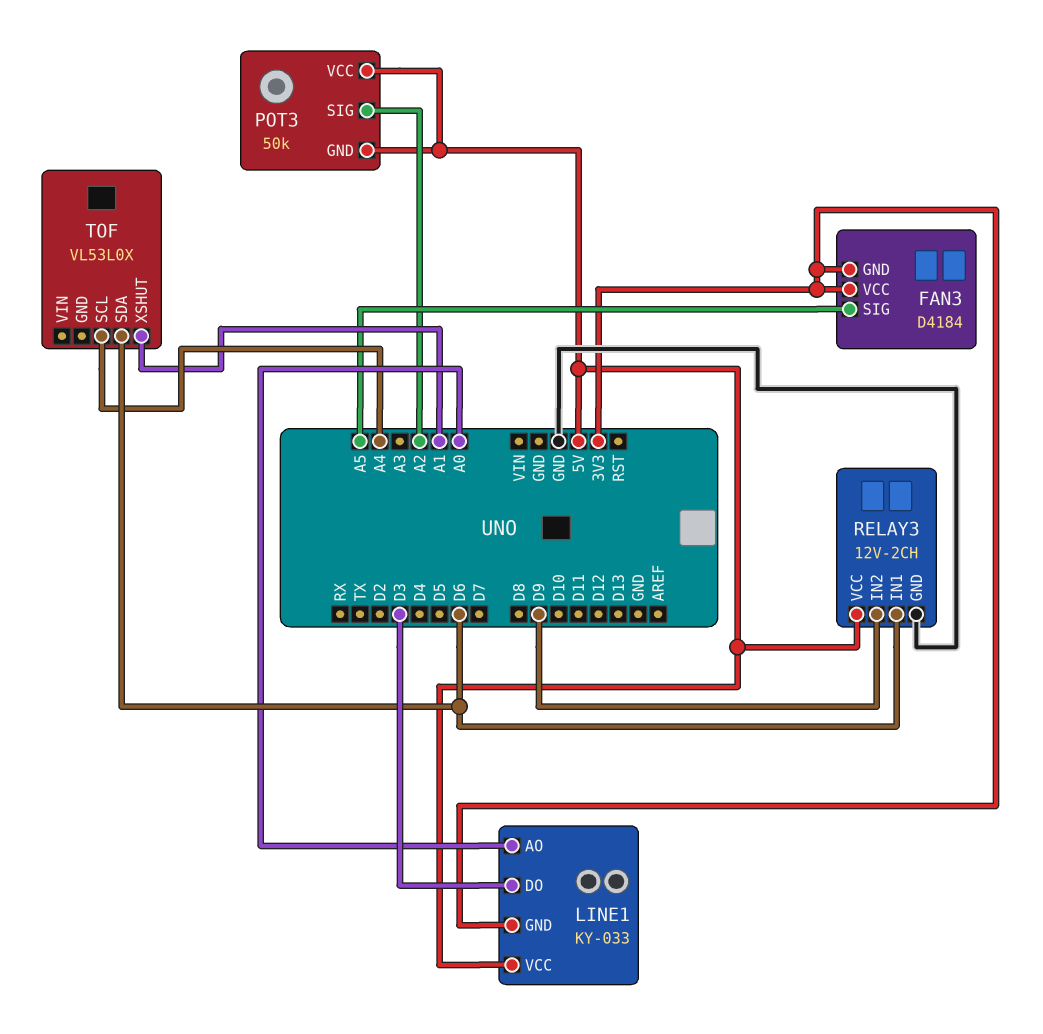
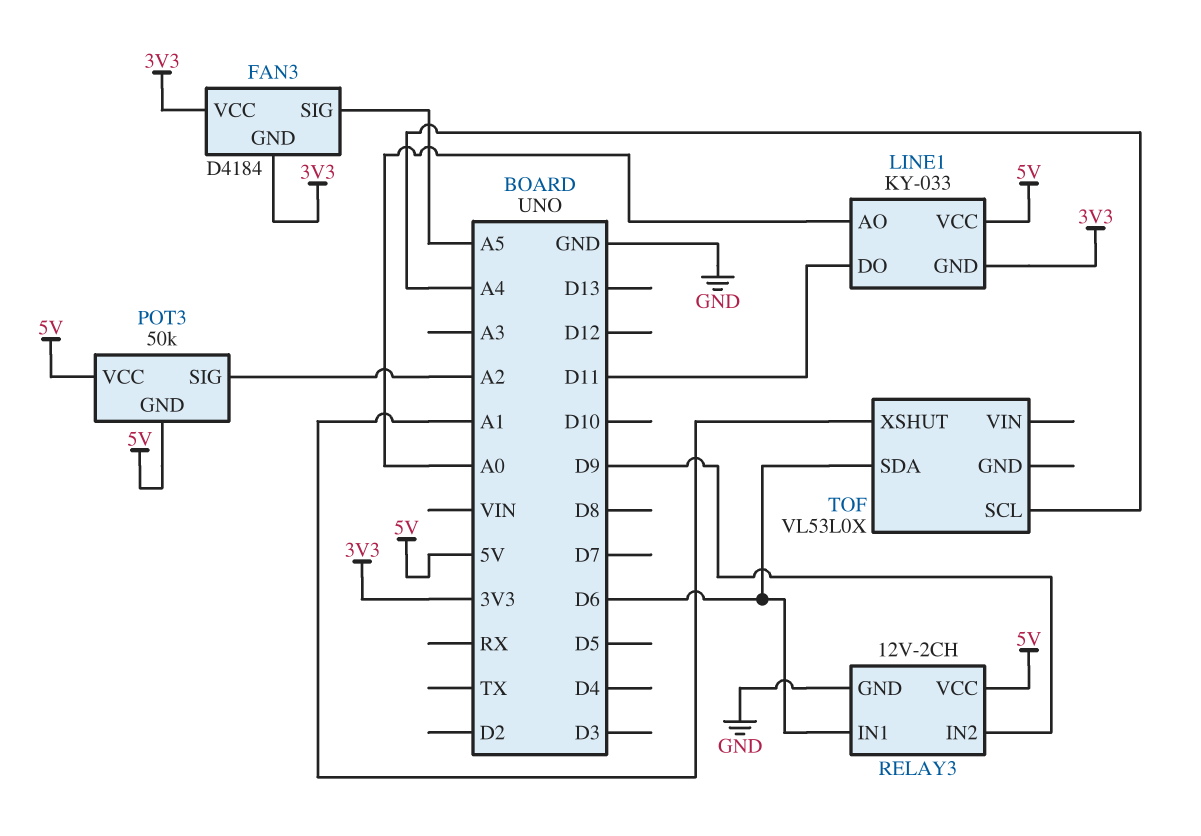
LINE1 pin DO: D3 -> D11

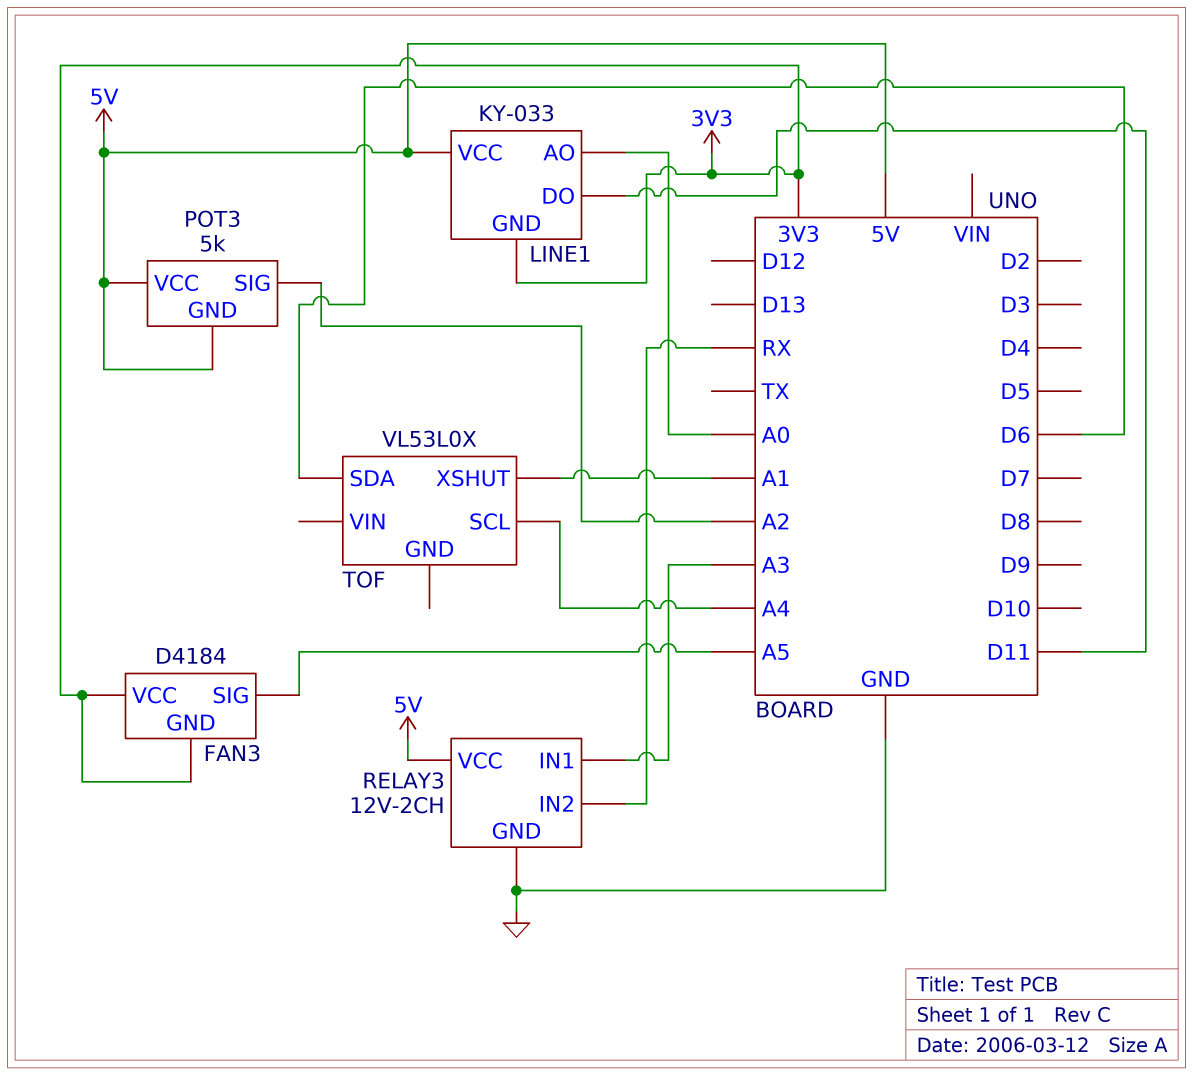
POT3: 50k -> 5k
RELAY3 pin IN1: D6 -> A3
RELAY3 pin IN2: D9 -> RX

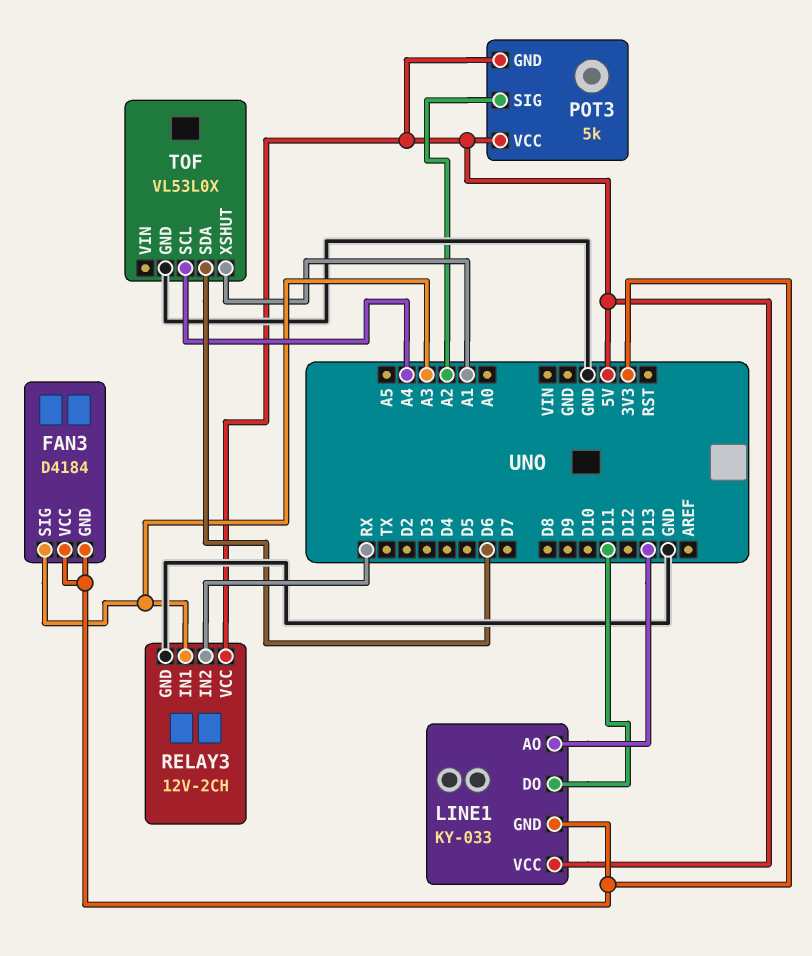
FAN3 pin SIG: A5 -> A3
LINE1 pin AO: A0 -> D13
TOF pin GND: none -> GND

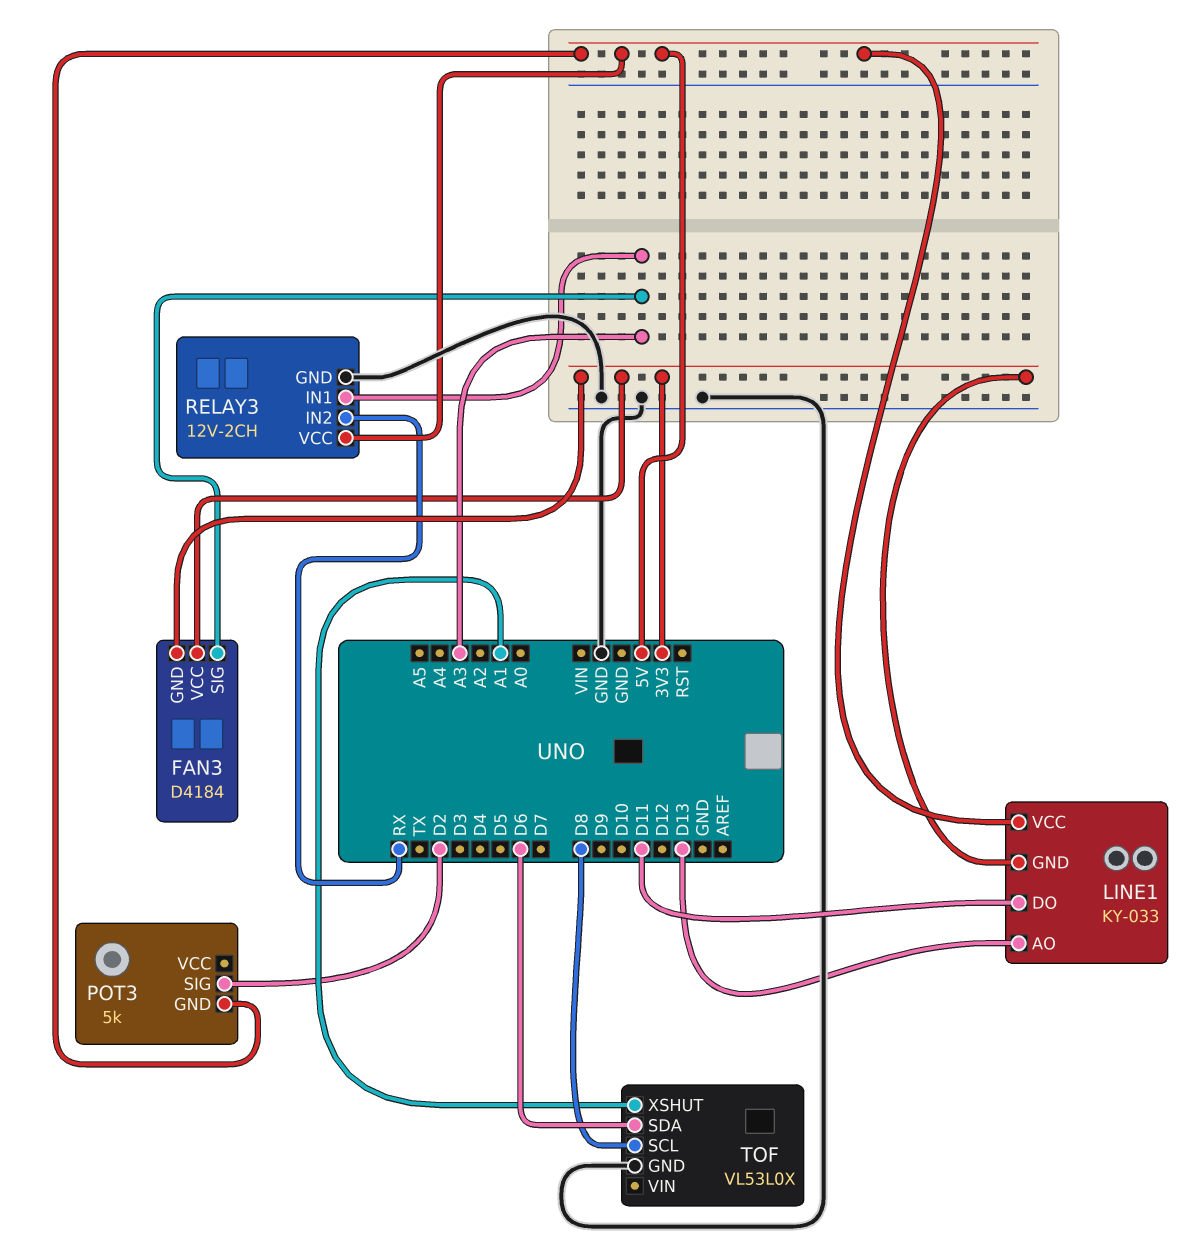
POT3 pin SIG: A2 -> D2
POT3 pin VCC: 5V -> none
TOF pin SCL: A4 -> D8

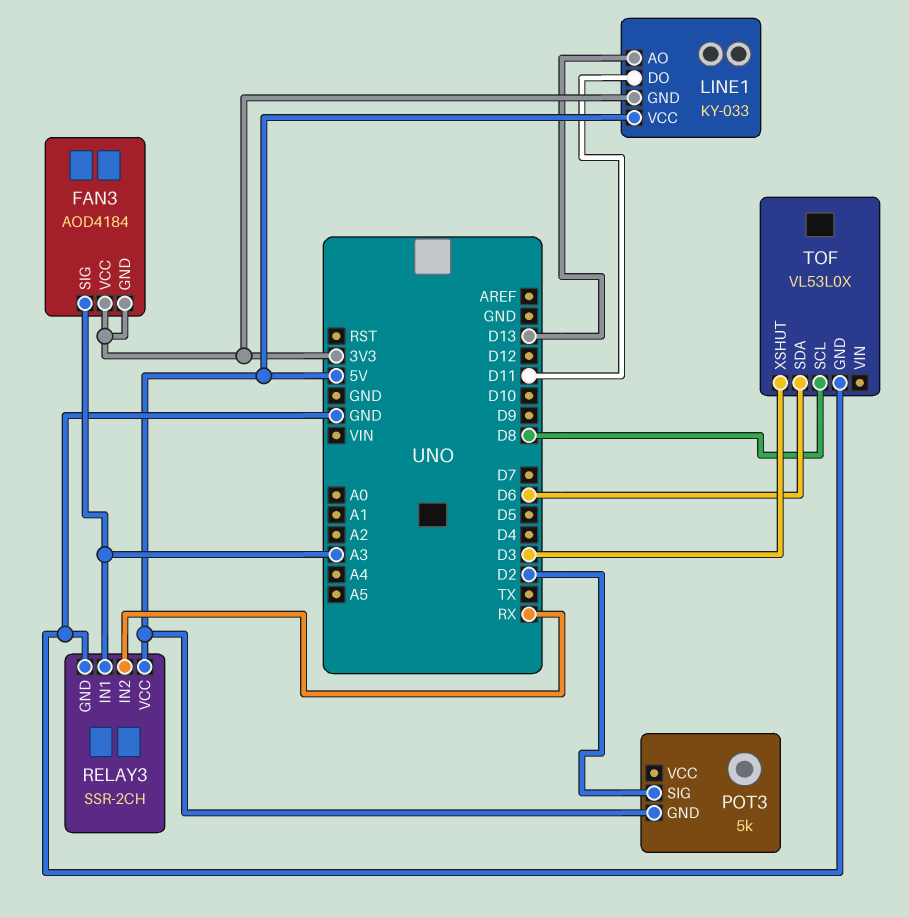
FAN3: D4184 -> AOD4184
RELAY3: 12V-2CH -> SSR-2CH
TOF pin XSHUT: A1 -> D3

